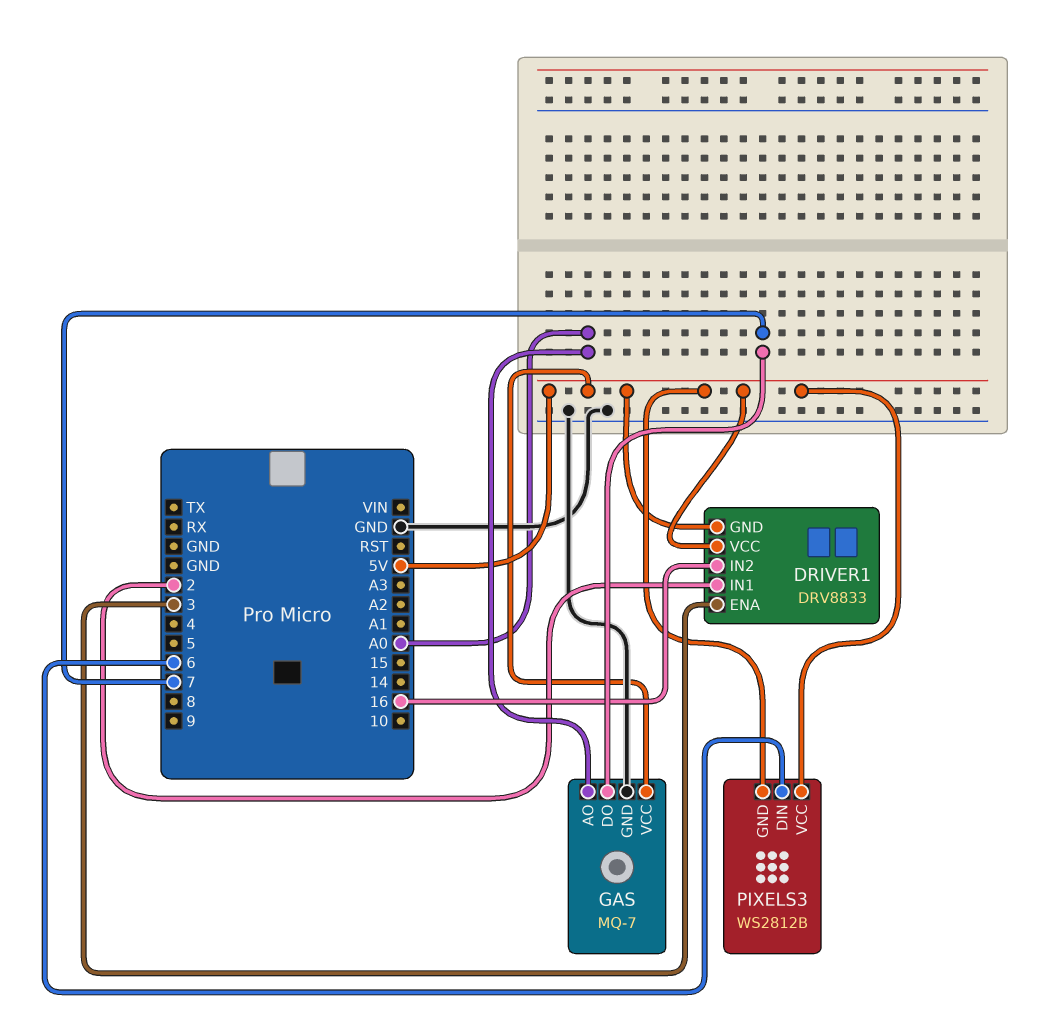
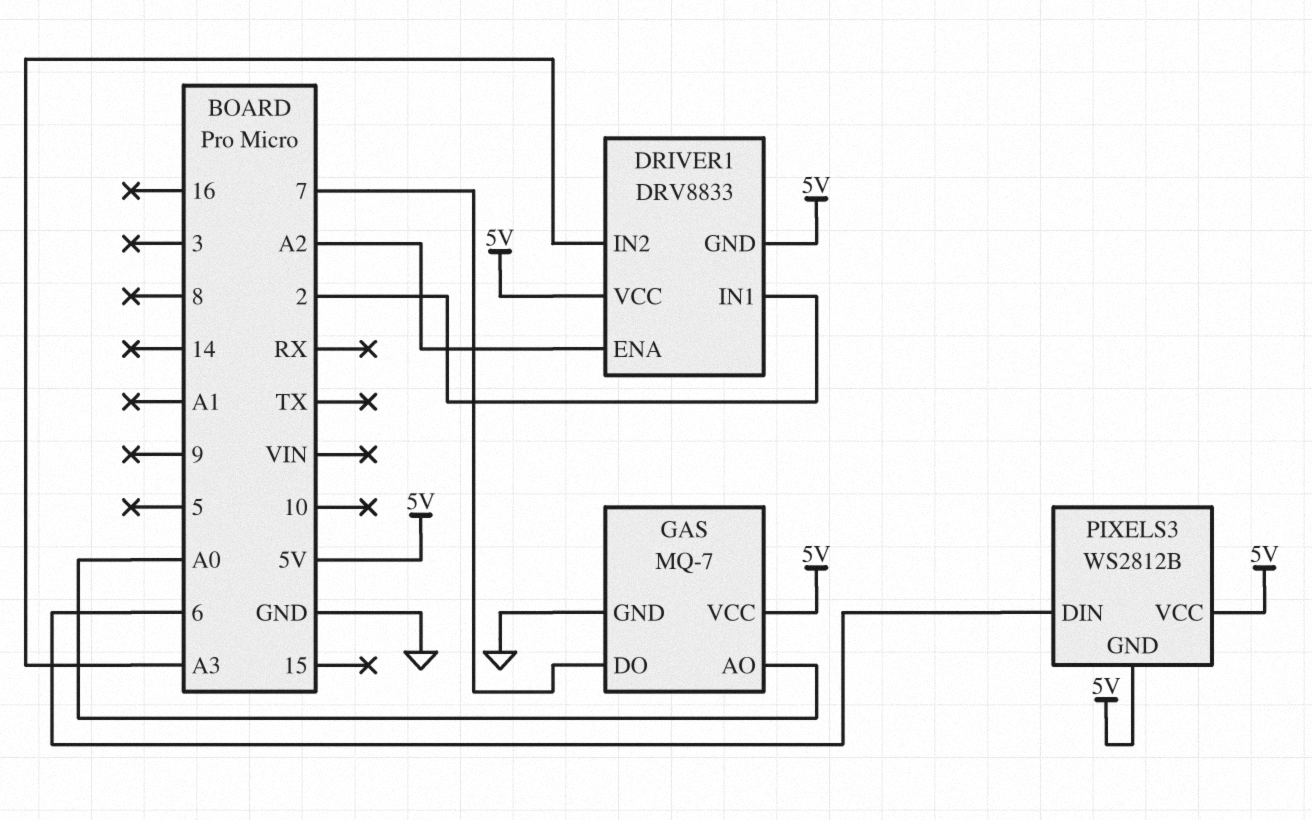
DRIVER1 pin ENA: 3 -> A2
DRIVER1 pin IN2: 16 -> A3

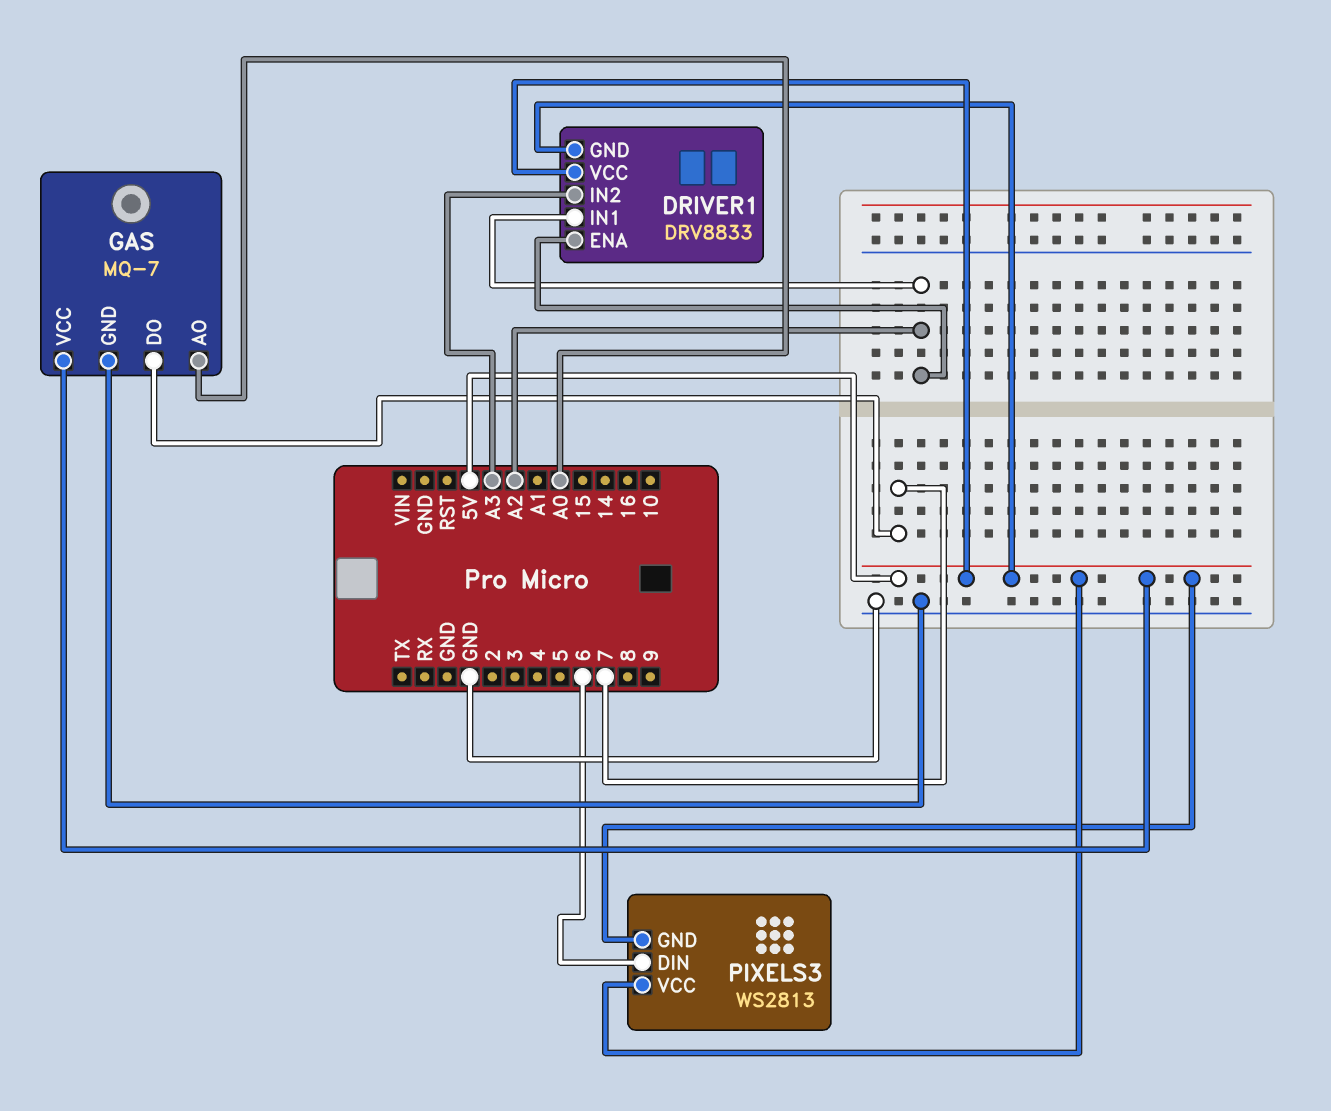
DRIVER1 pin IN1: 2 -> A2
PIXELS3: WS2812B -> WS2813

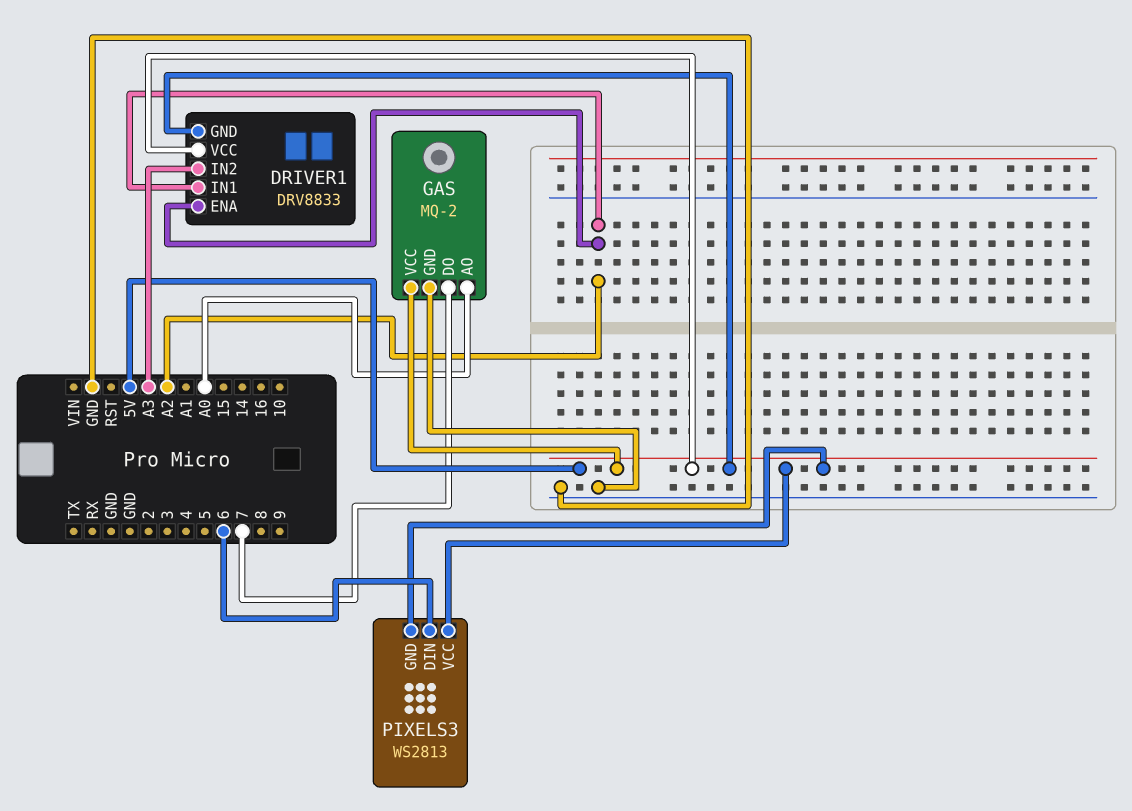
GAS: MQ-7 -> MQ-2

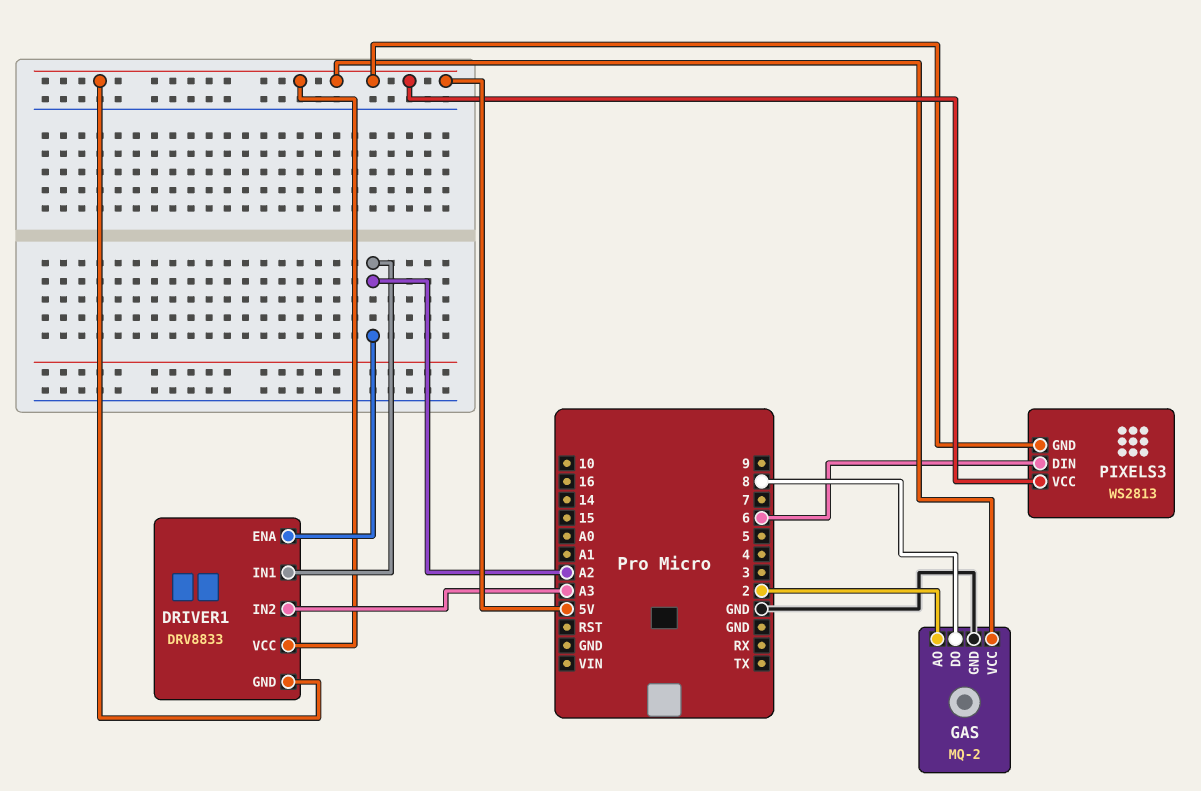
GAS pin AO: A0 -> 2
GAS pin DO: 7 -> 8

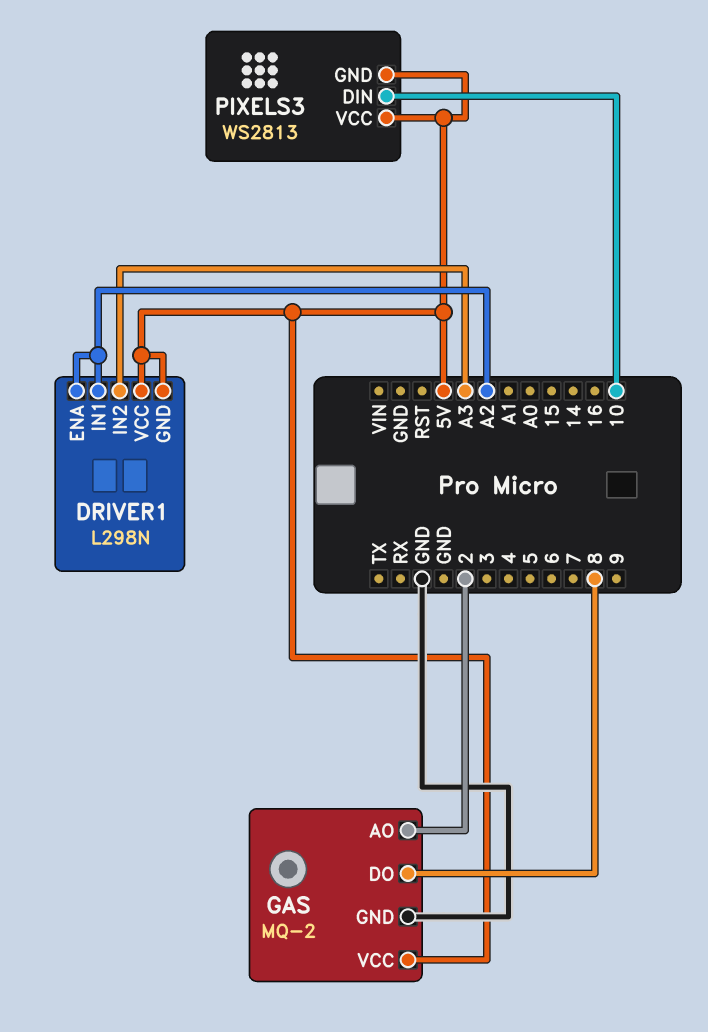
DRIVER1: DRV8833 -> L298N
PIXELS3 pin DIN: 6 -> 10

